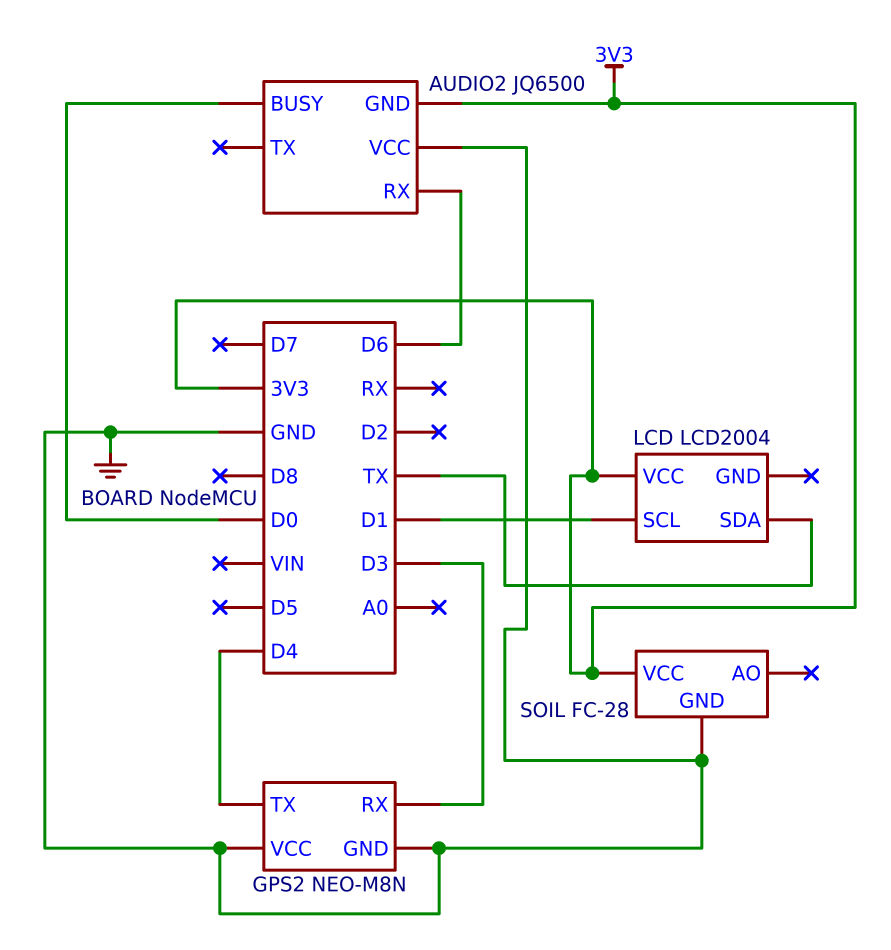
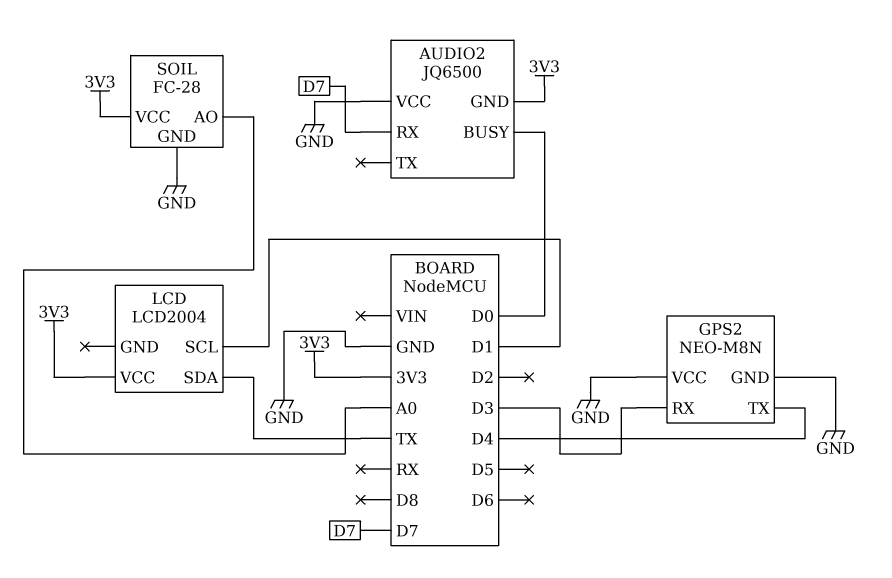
AUDIO2 pin RX: D6 -> D7
SOIL pin AO: none -> A0

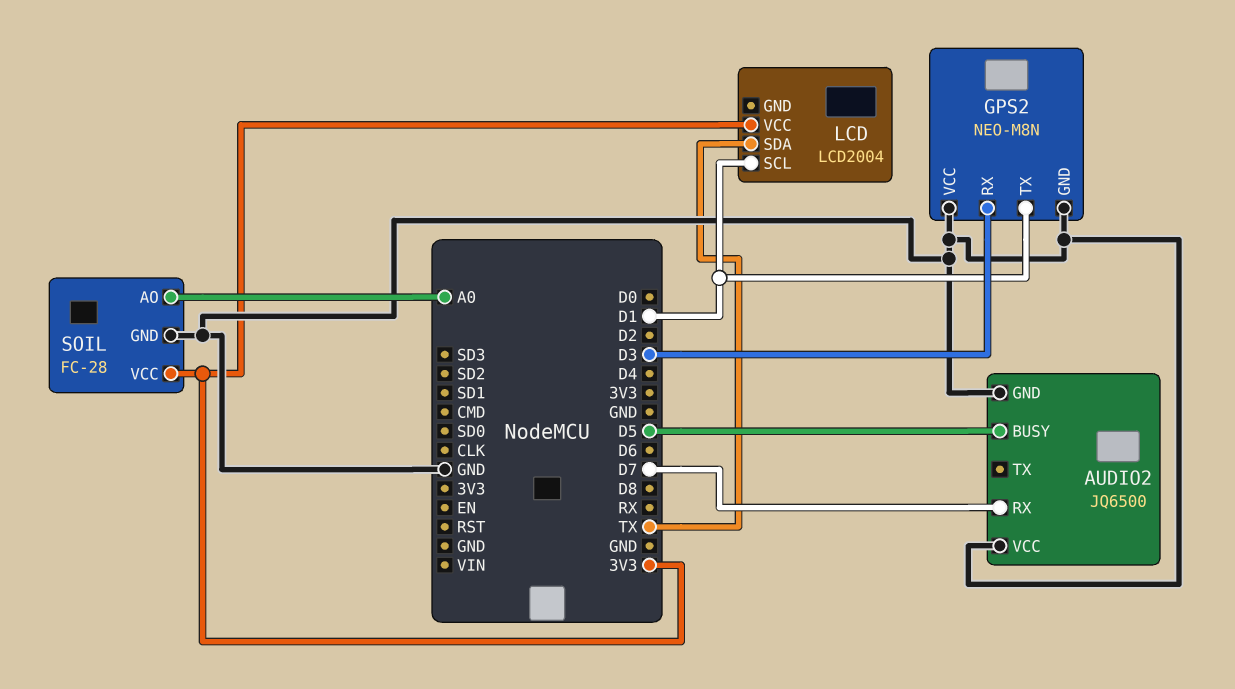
AUDIO2 pin BUSY: D0 -> D5
AUDIO2 pin GND: 3V3 -> GND
GPS2 pin TX: D4 -> D1

